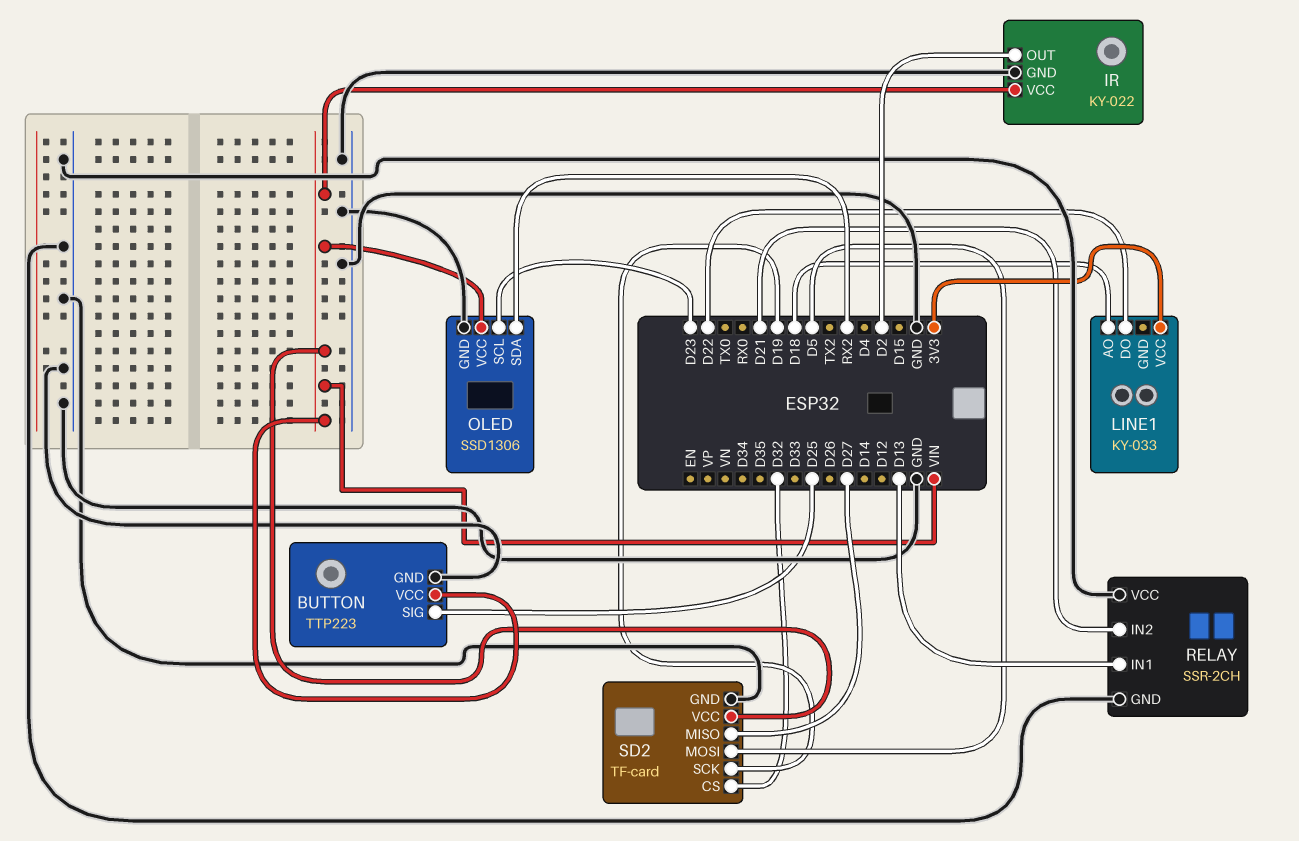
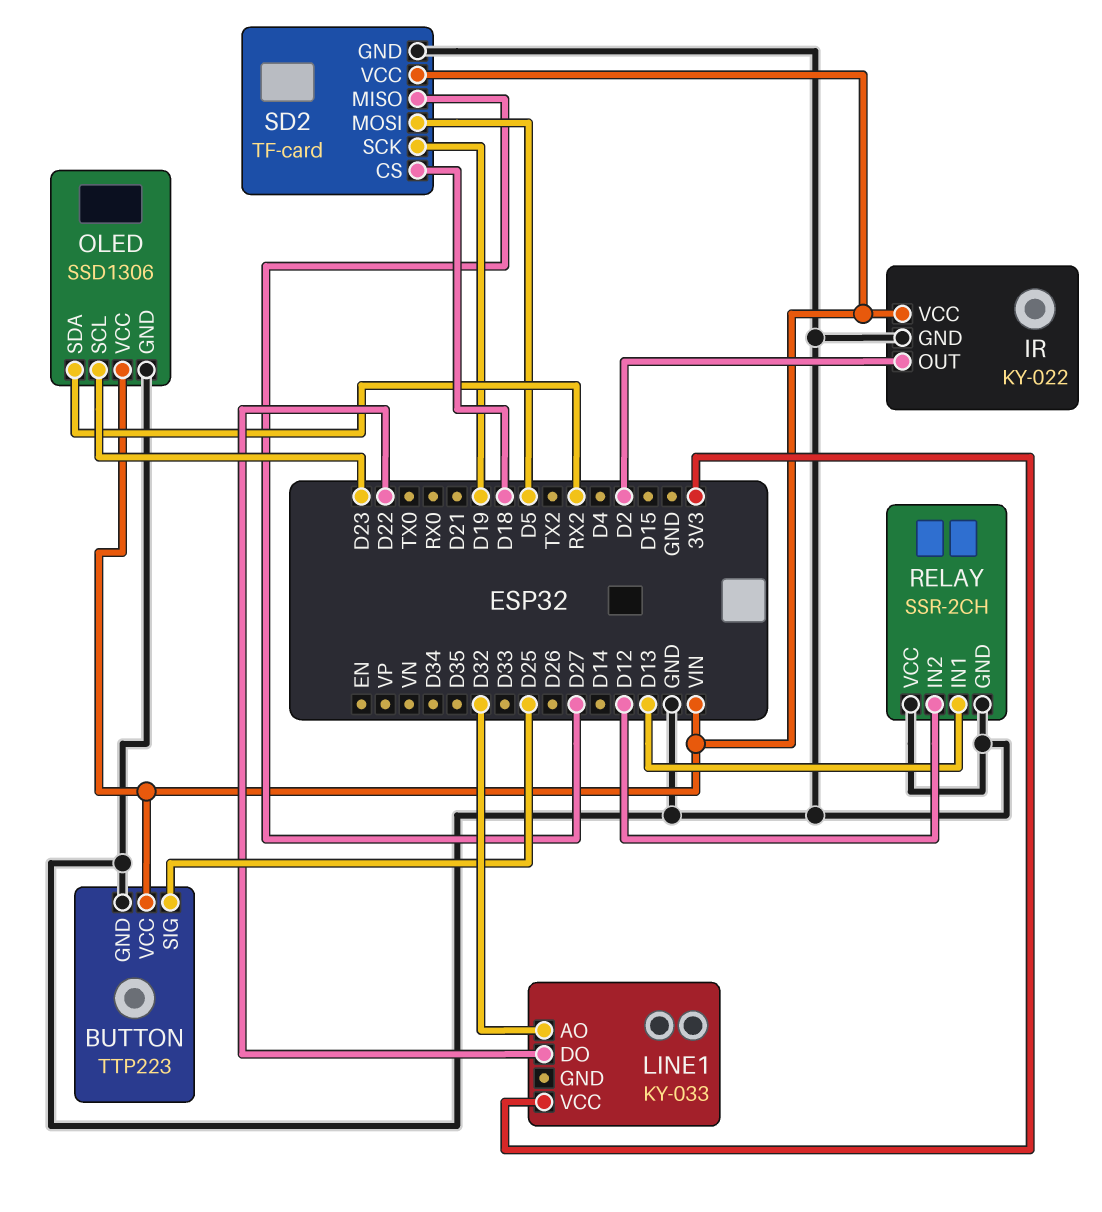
LINE1 pin AO: D18 -> D32
RELAY pin IN2: D21 -> D12
SD2 pin CS: D32 -> D18

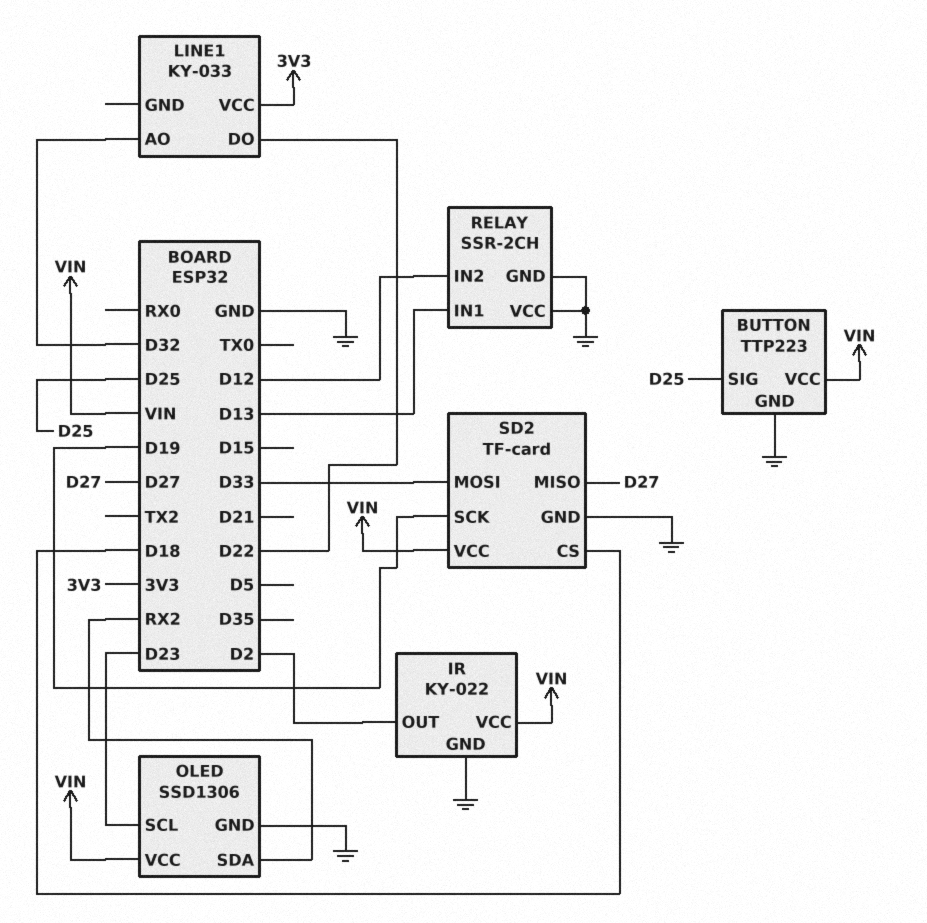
SD2 pin MOSI: D5 -> D33

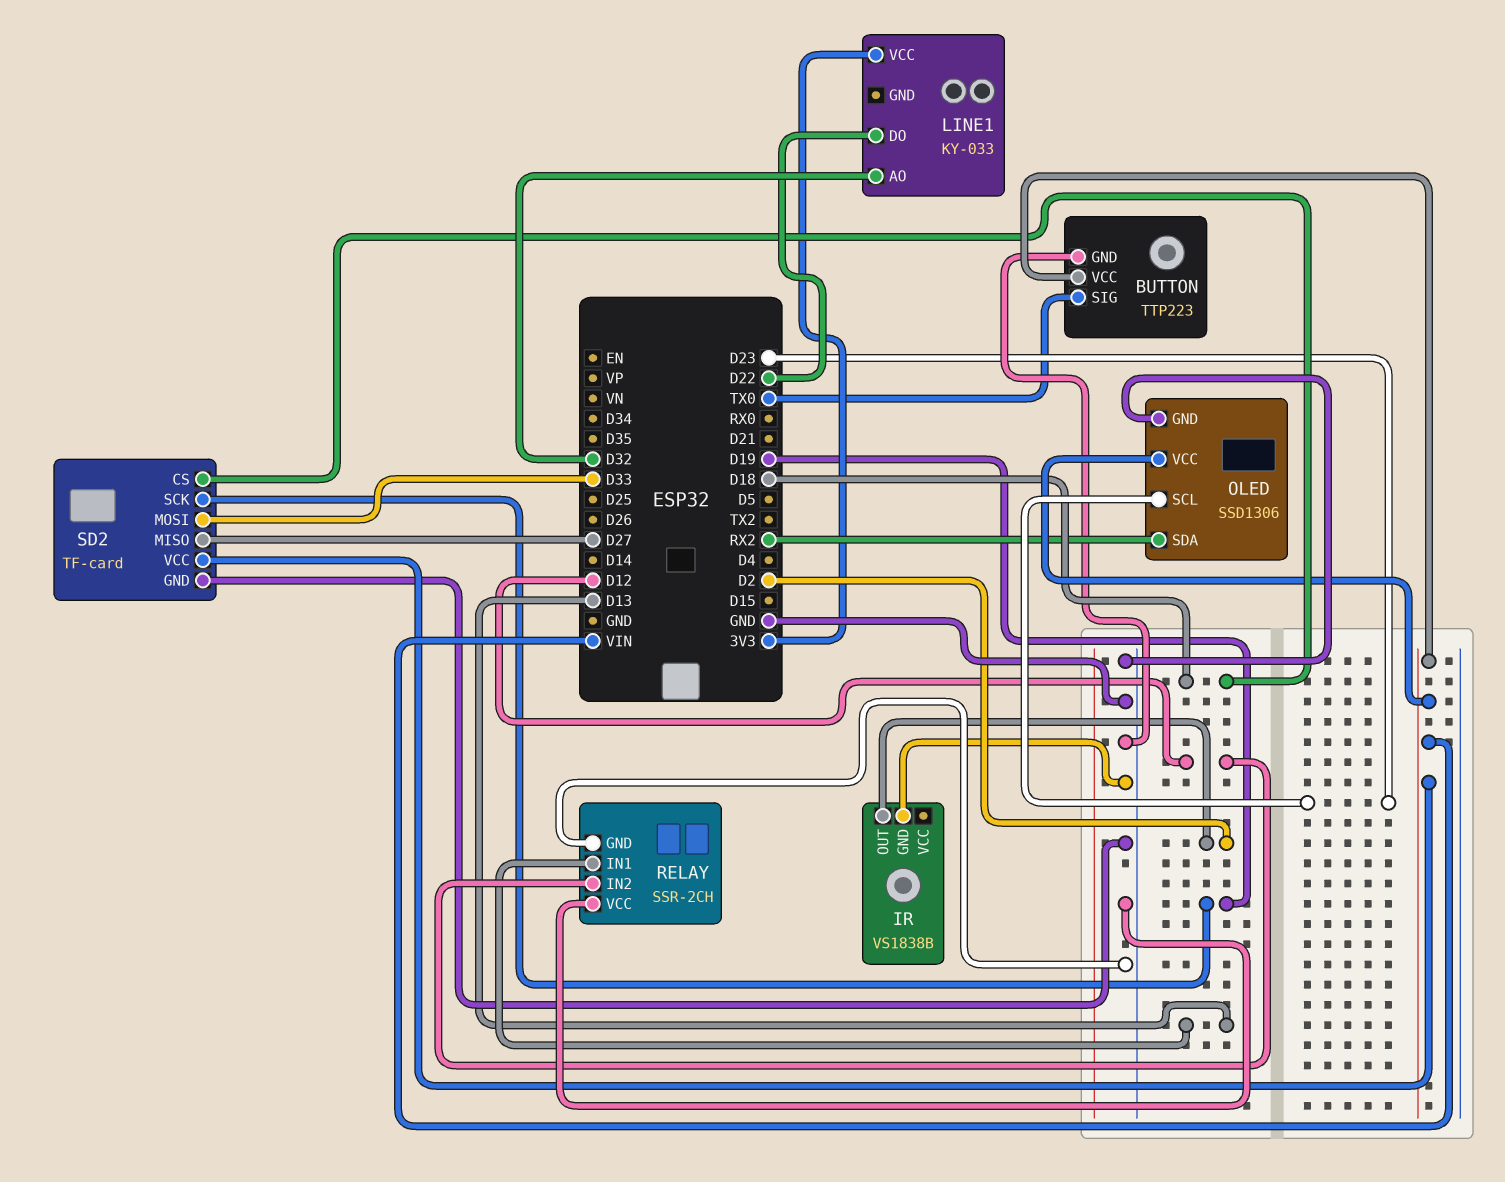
BUTTON pin SIG: D25 -> TX0
IR: KY-022 -> VS1838B
IR pin VCC: VIN -> none

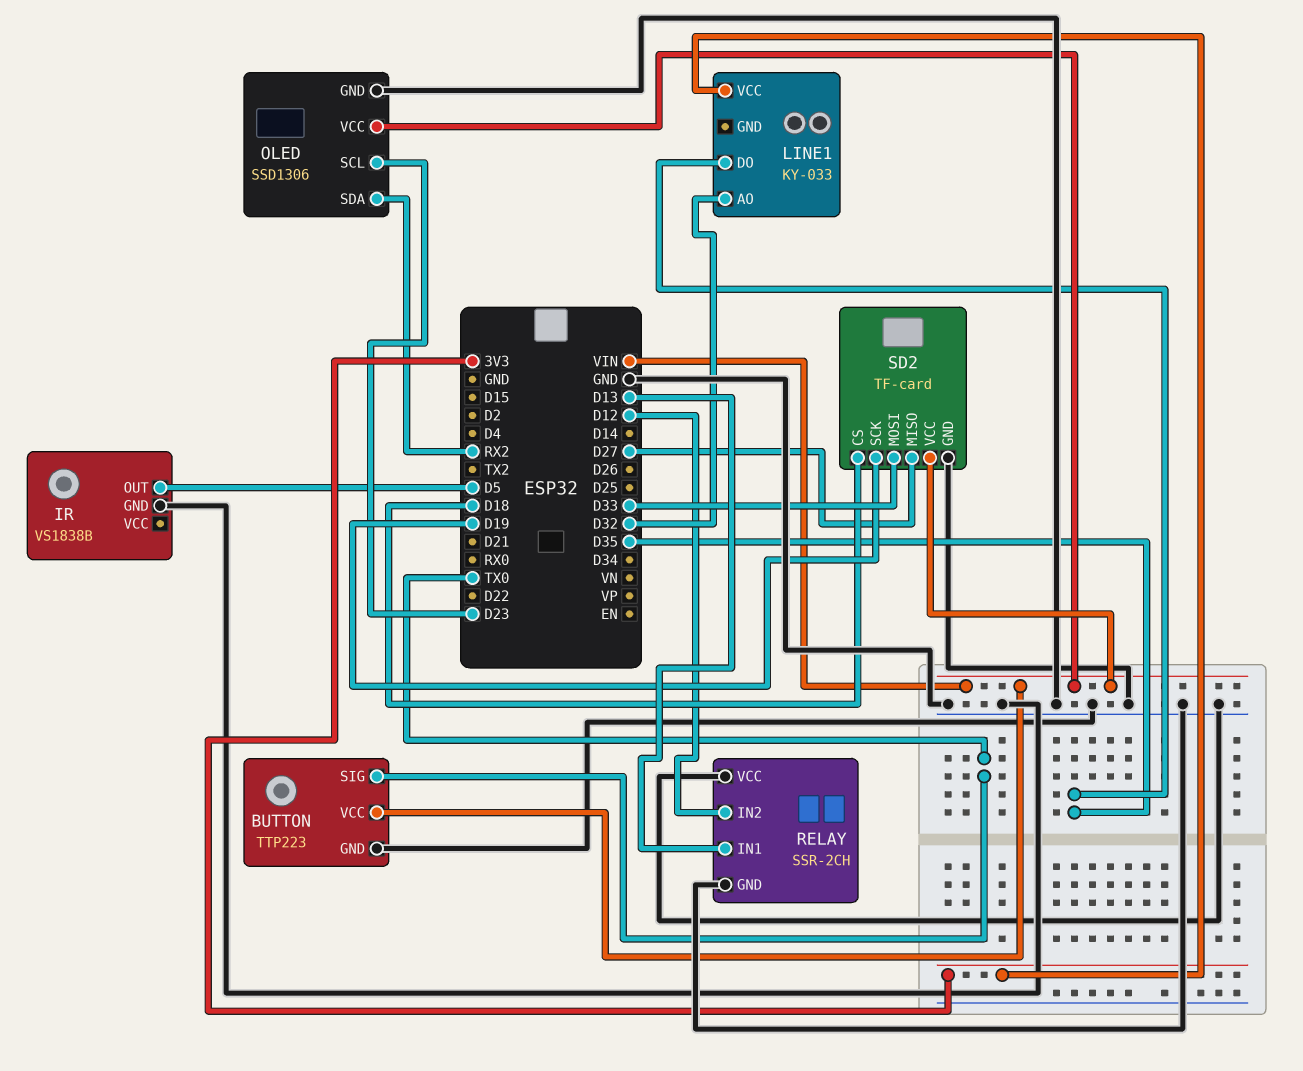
IR pin OUT: D2 -> D5
LINE1 pin DO: D22 -> D35

